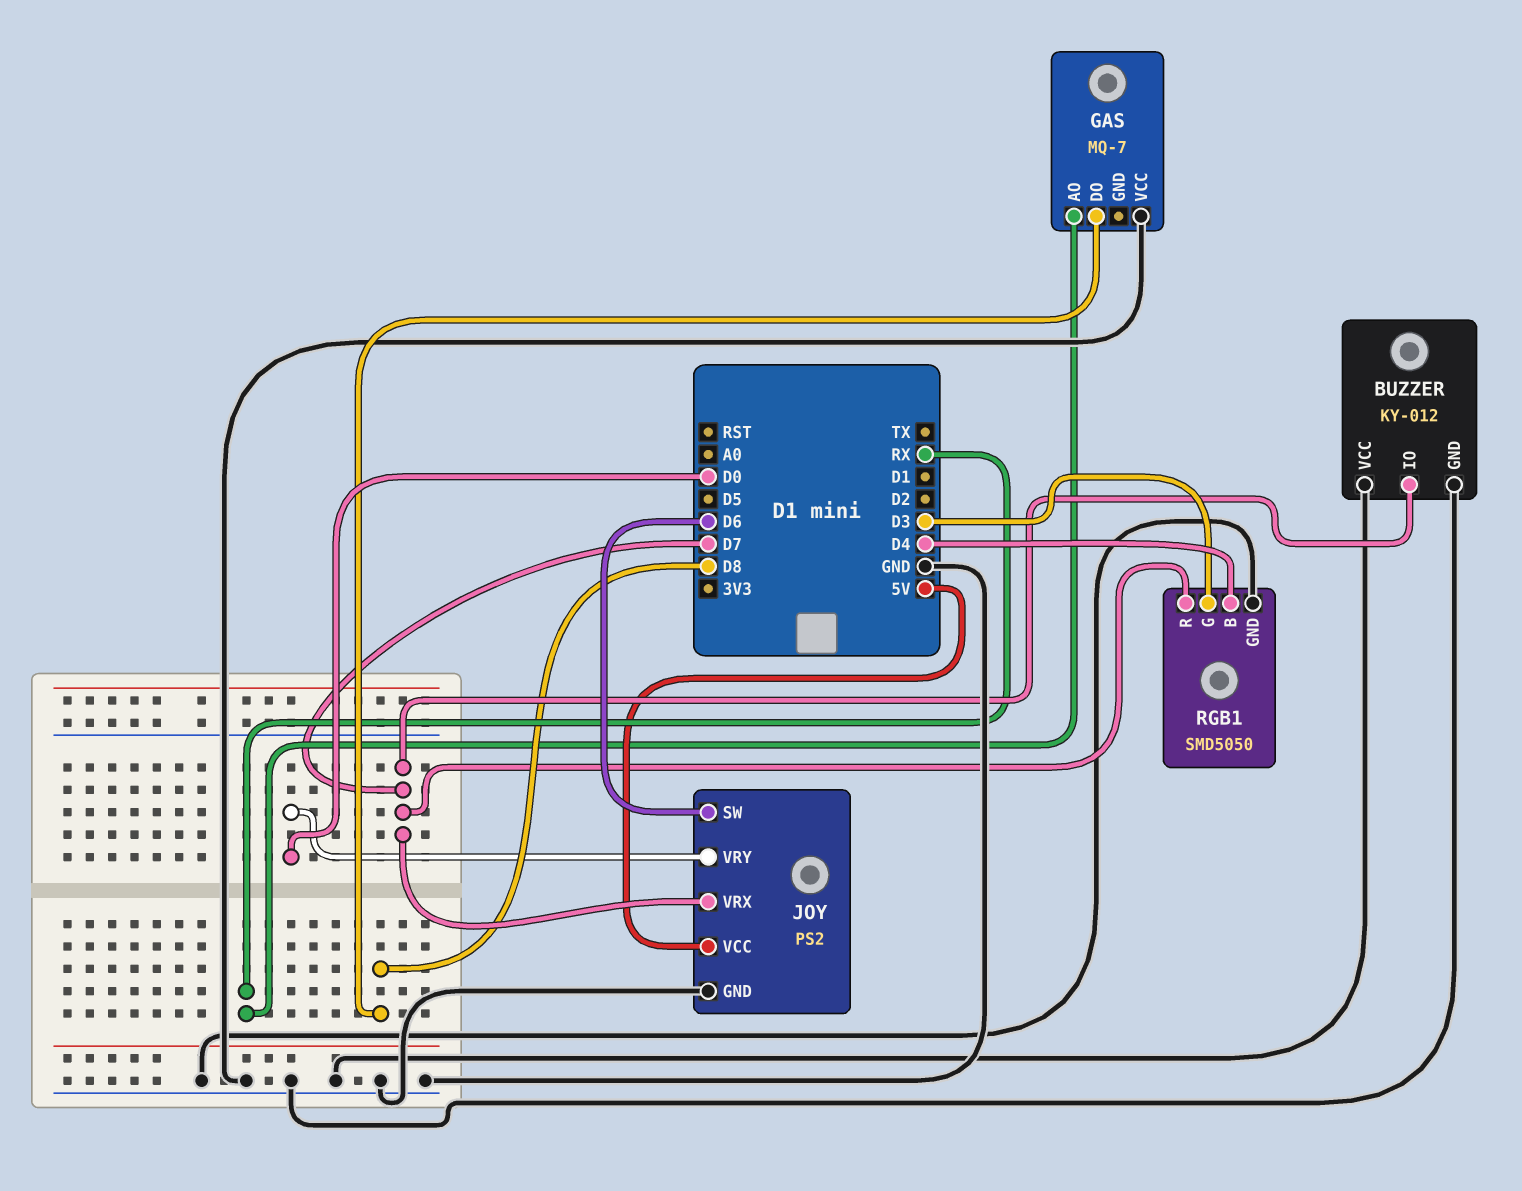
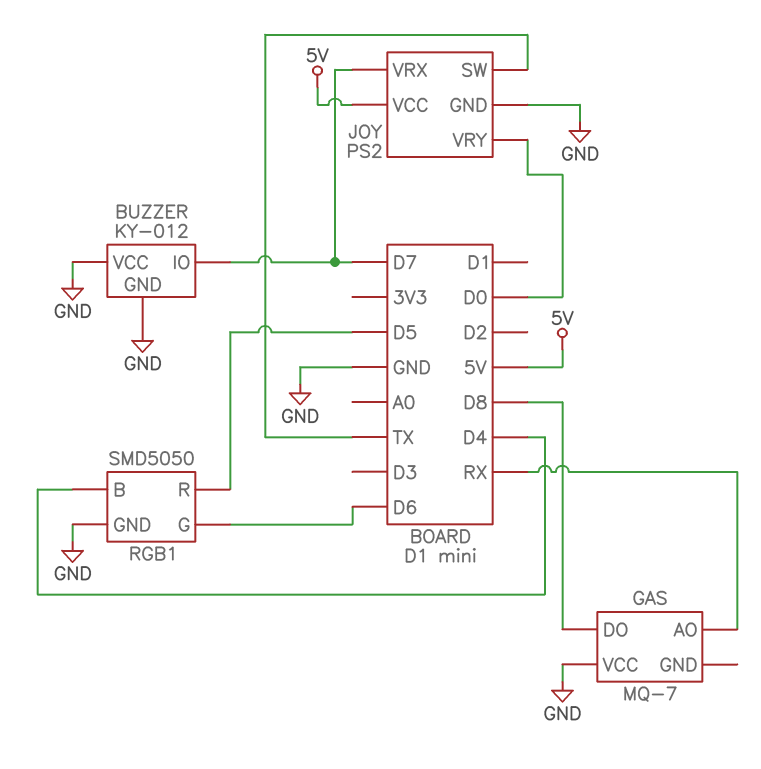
JOY pin SW: D6 -> TX
RGB1 pin G: D3 -> D6
RGB1 pin R: D7 -> D5

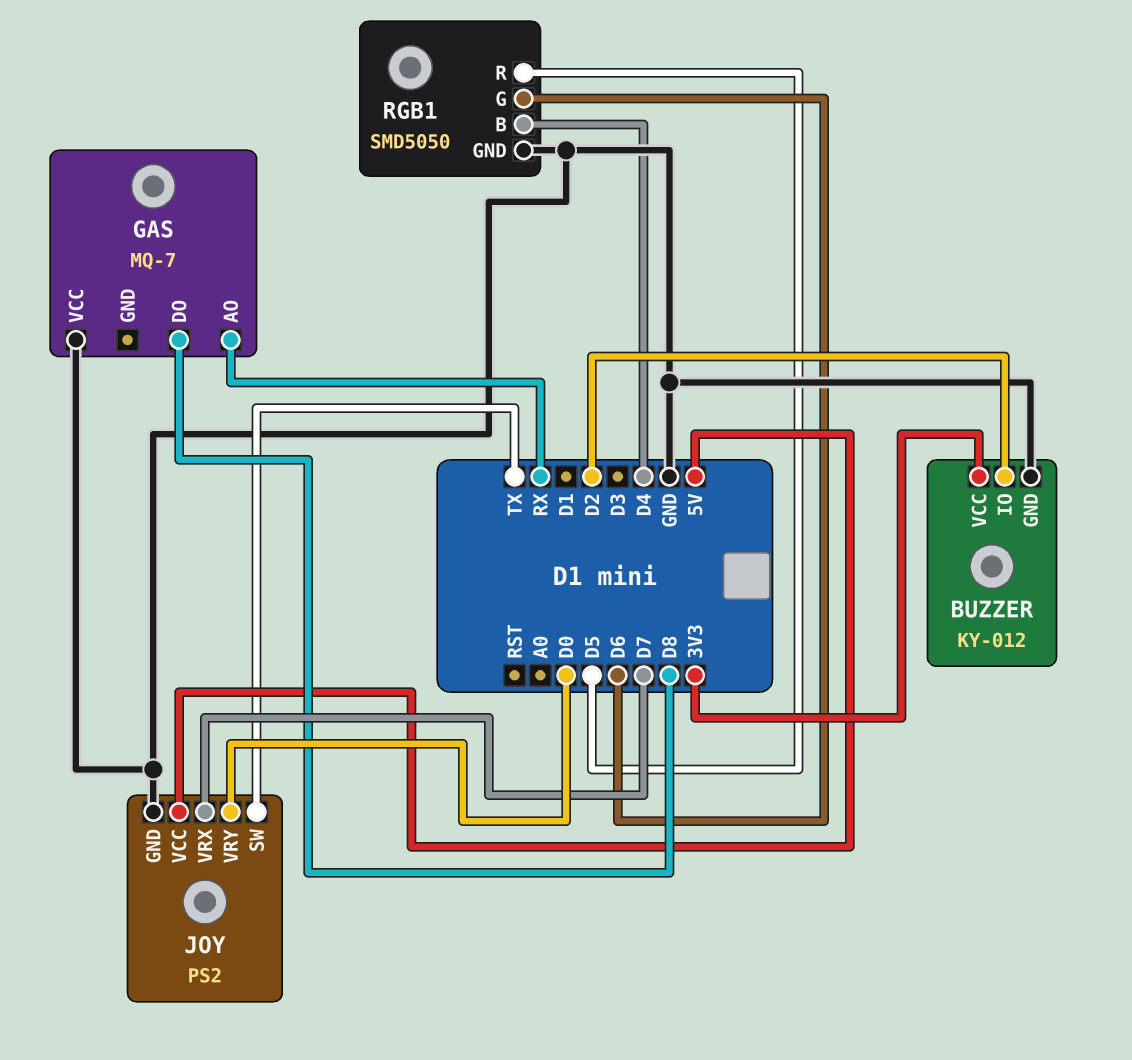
BUZZER pin IO: D7 -> D2
BUZZER pin VCC: GND -> 3V3

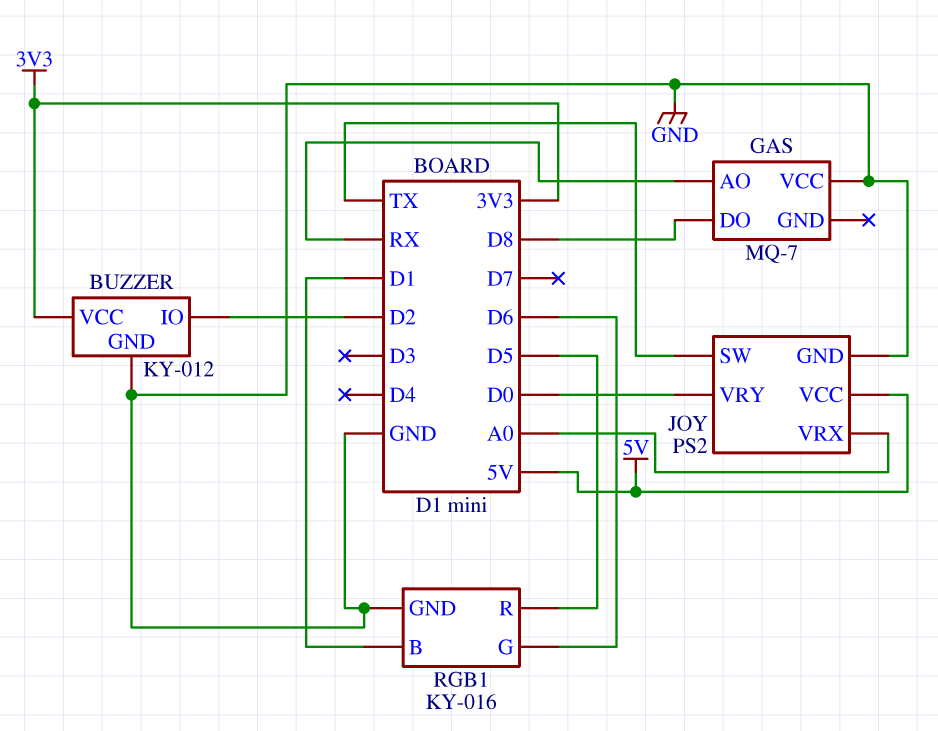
JOY pin VRX: D7 -> A0
RGB1: SMD5050 -> KY-016
RGB1 pin B: D4 -> D1

